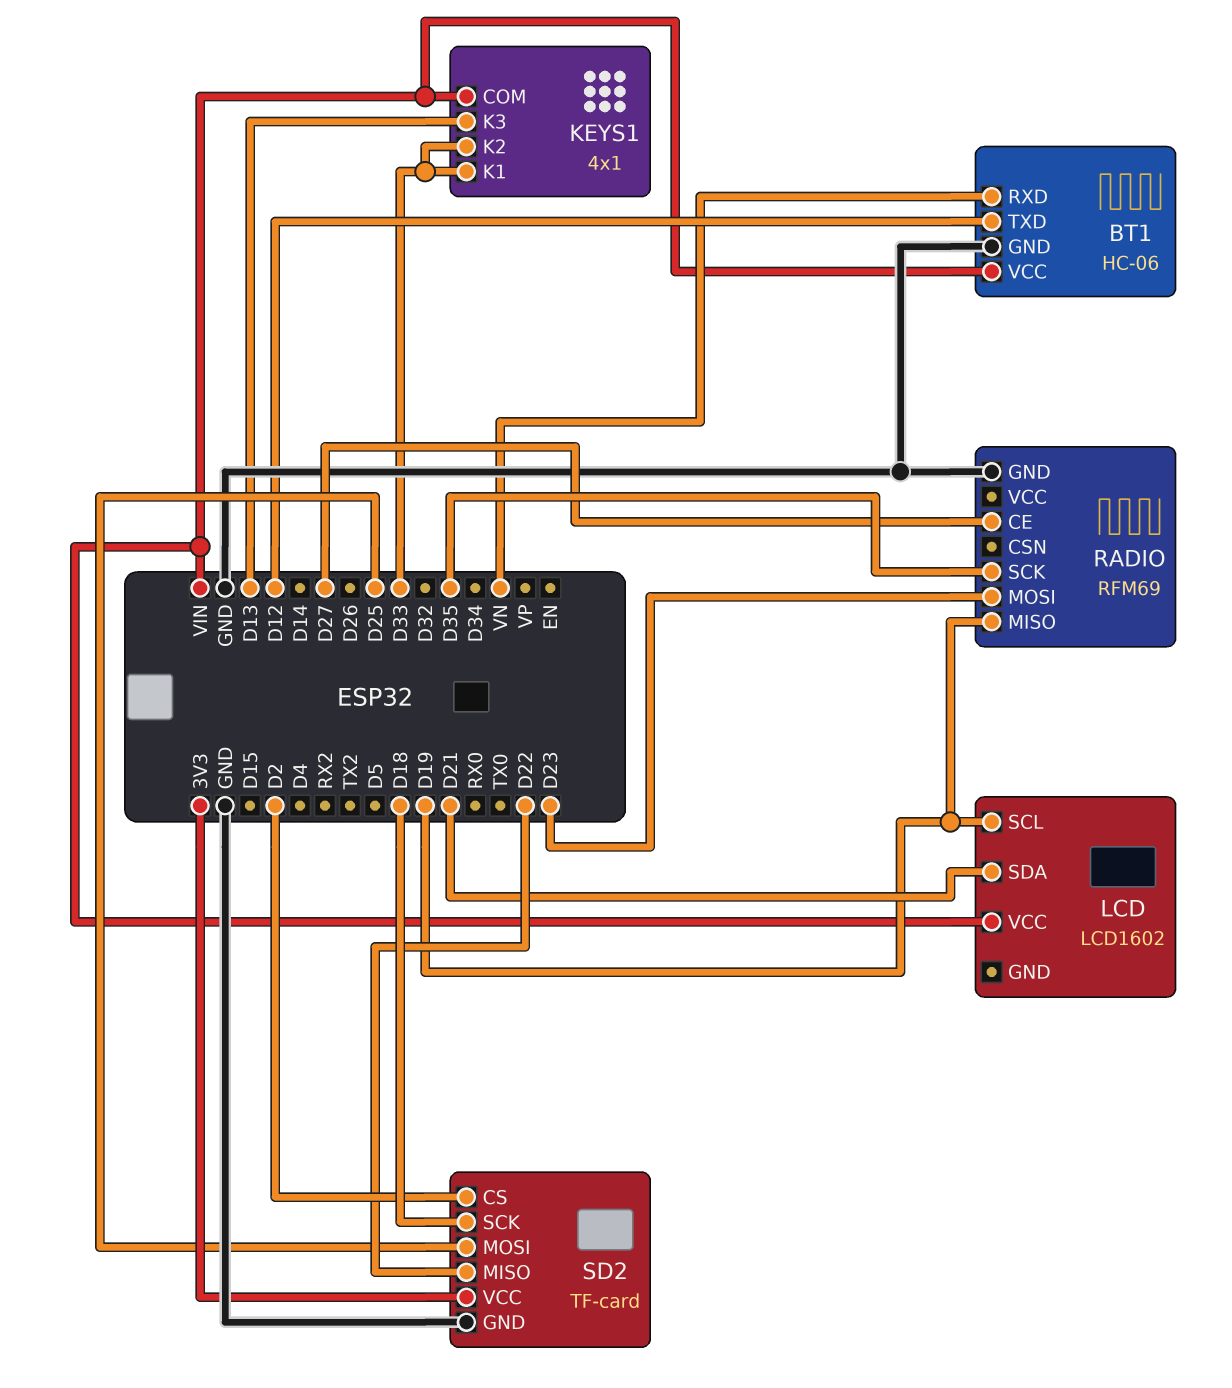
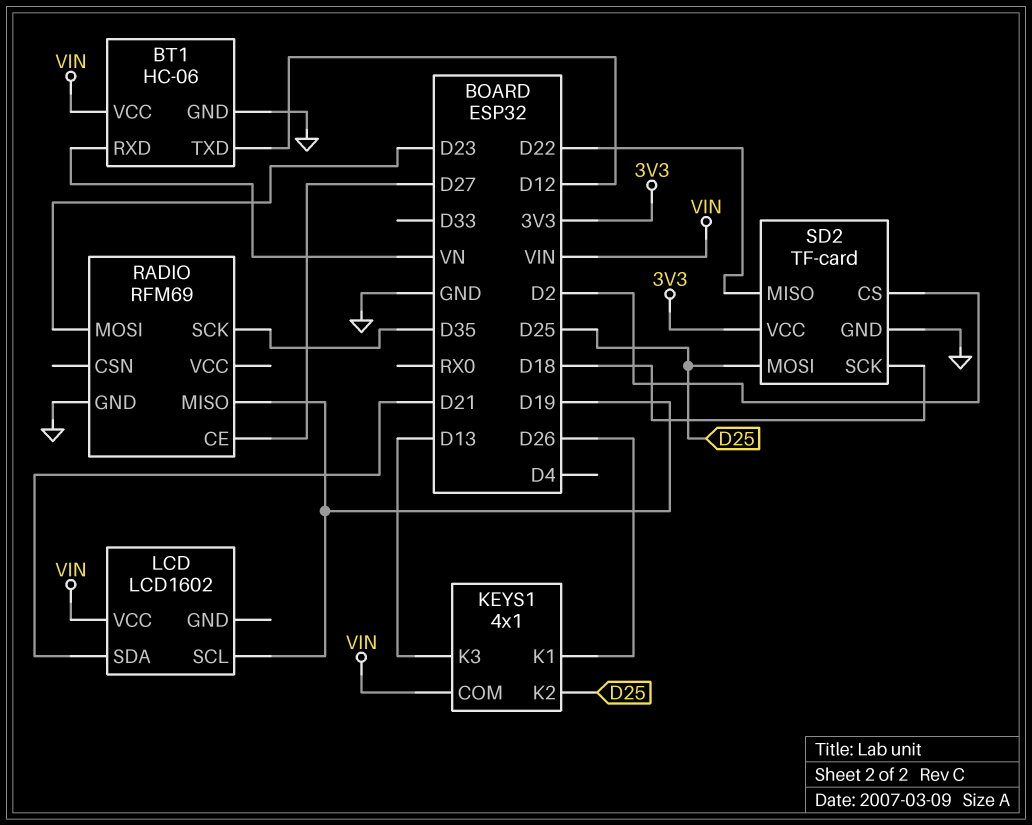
KEYS1 pin K1: D33 -> D26
KEYS1 pin K2: D33 -> D25

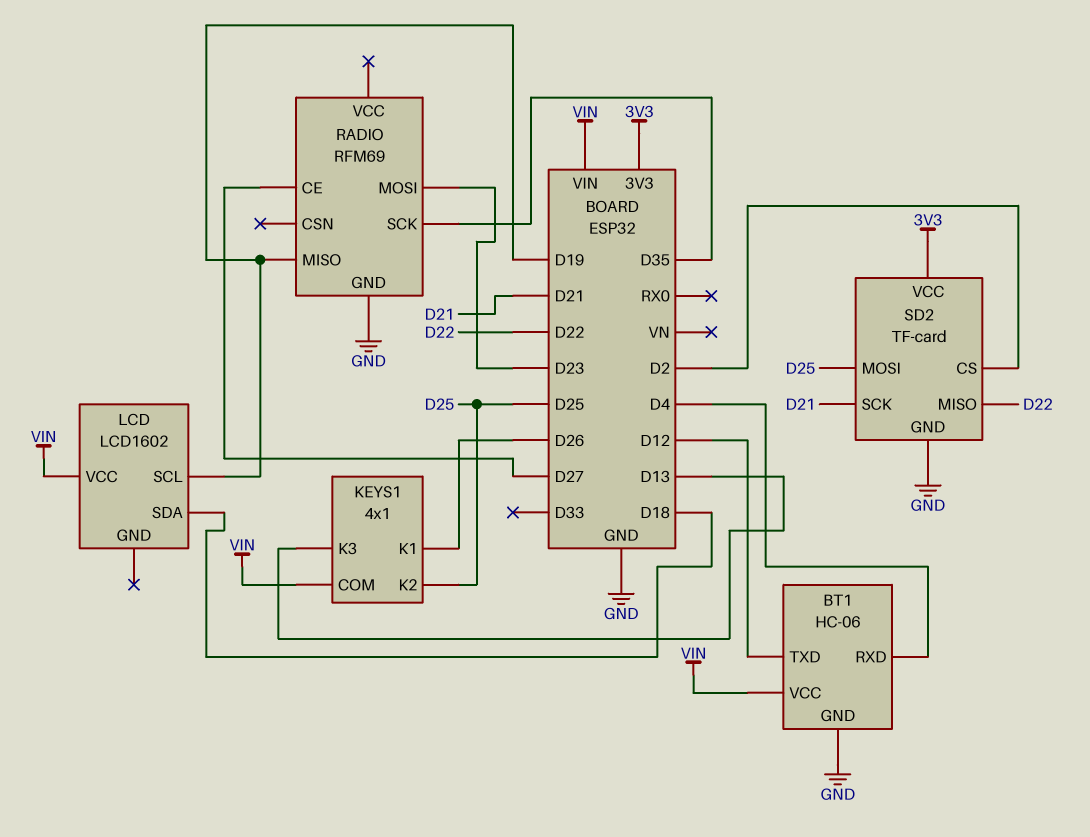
BT1 pin RXD: VN -> D4
LCD pin SDA: D21 -> D18
SD2 pin SCK: D18 -> D21

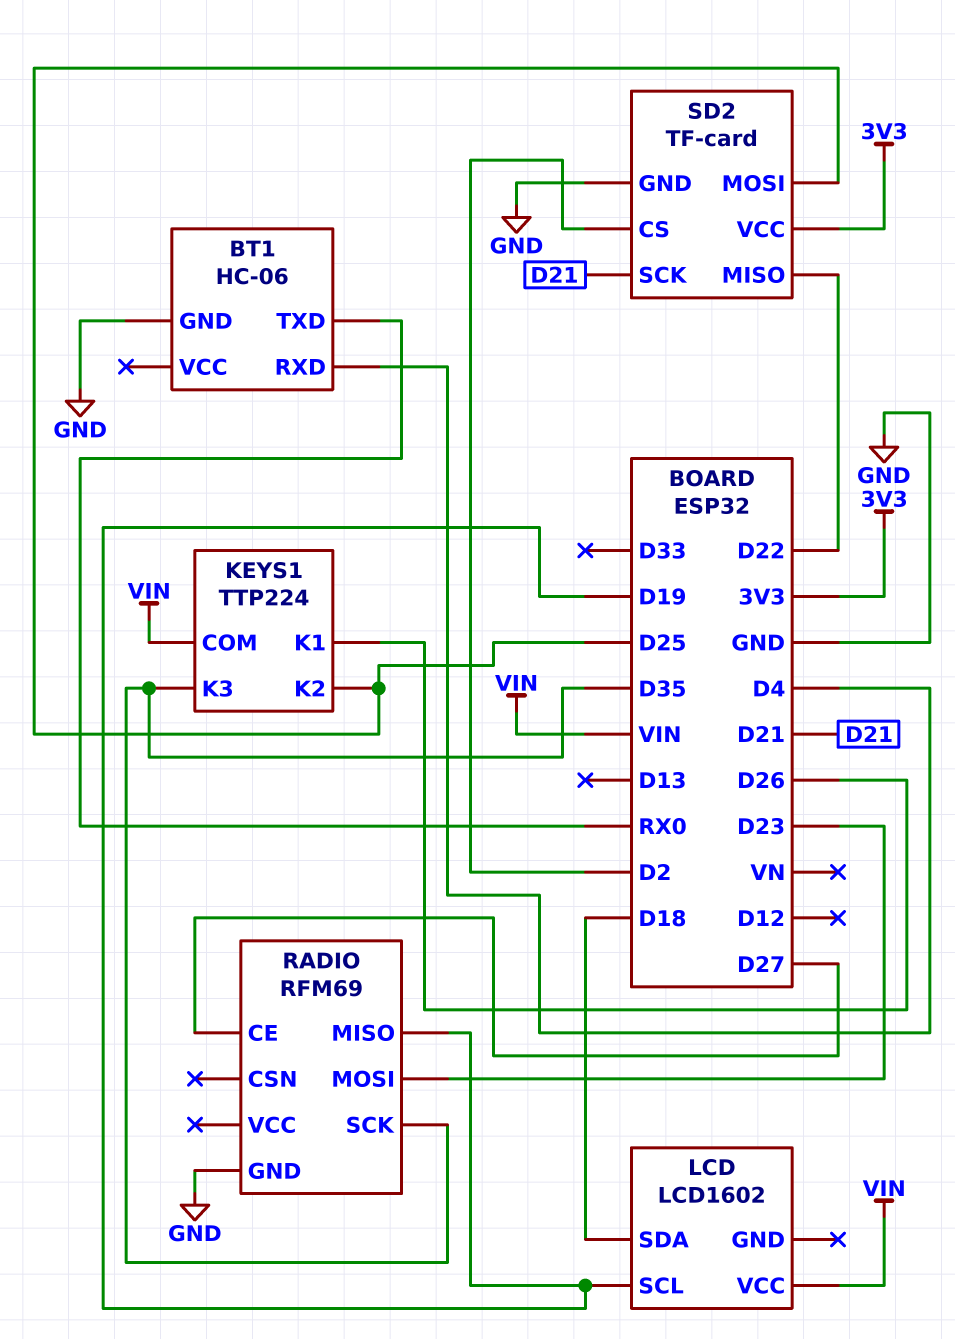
BT1 pin TXD: D12 -> RX0
BT1 pin VCC: VIN -> none
KEYS1: 4x1 -> TTP224
KEYS1 pin K3: D13 -> D35

